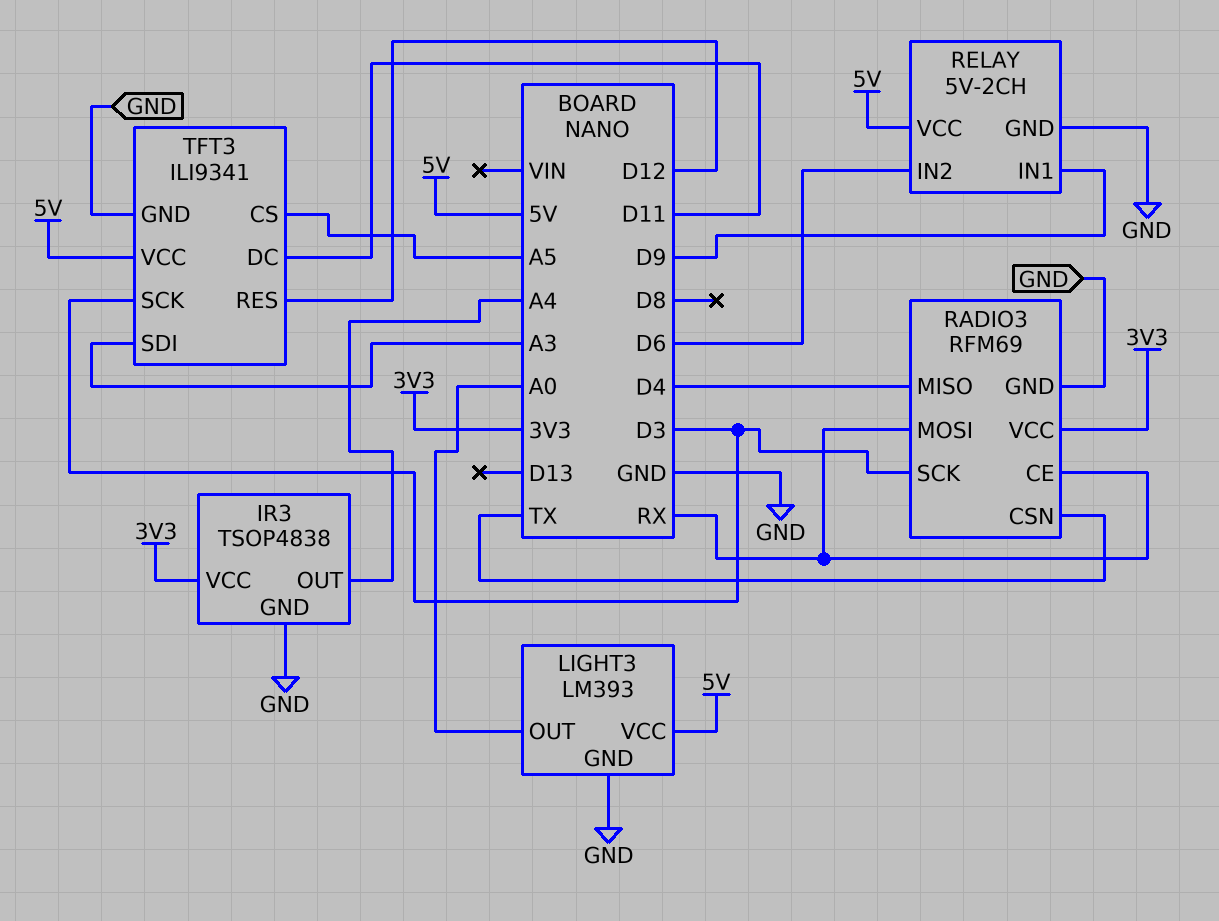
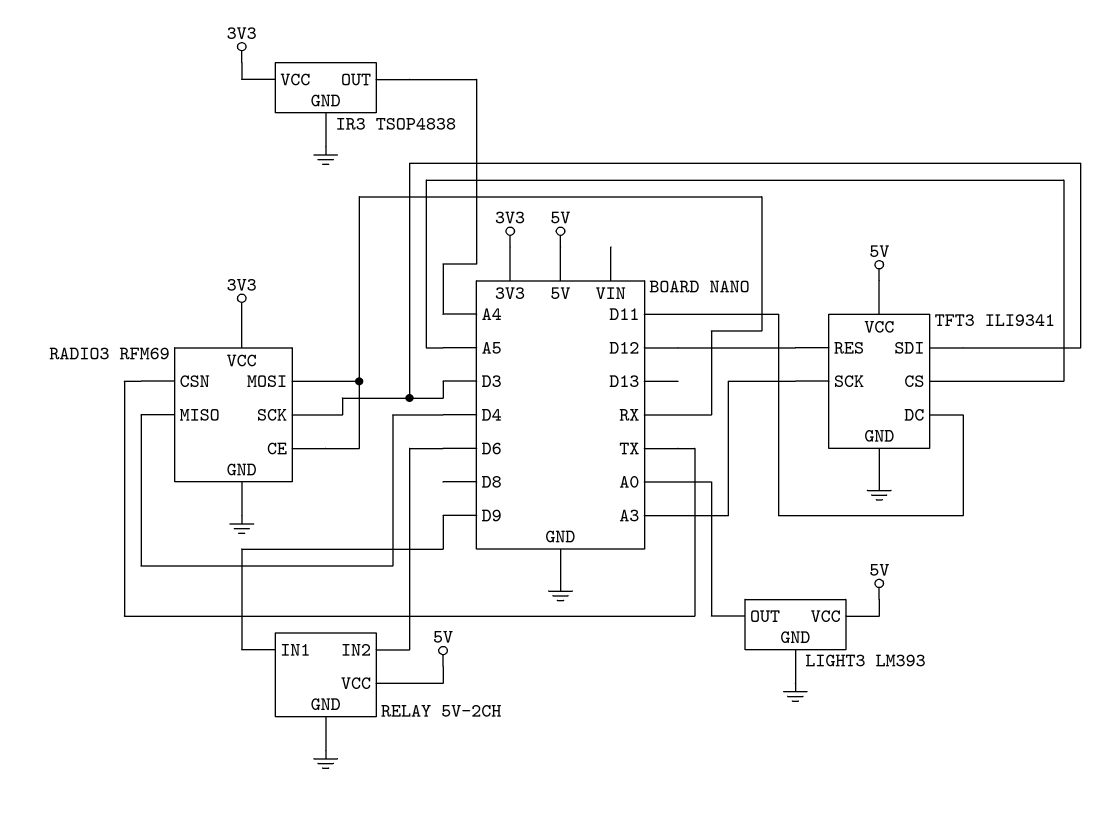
TFT3 pin SCK: D3 -> A3
TFT3 pin SDI: A3 -> D3

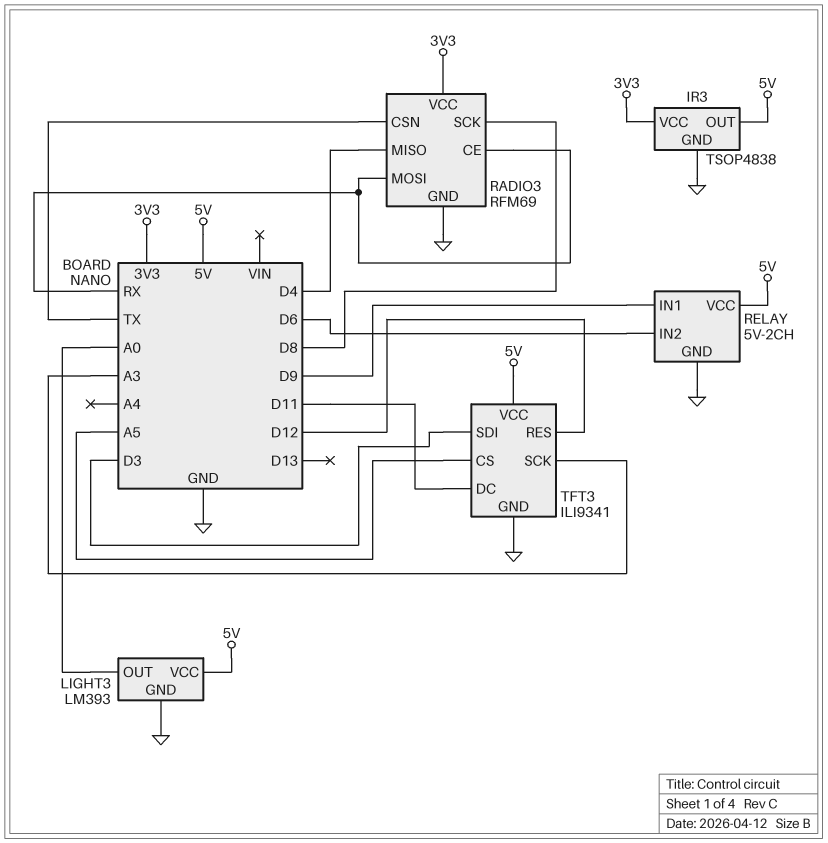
IR3 pin OUT: A4 -> 5V
RADIO3 pin SCK: D3 -> D8

